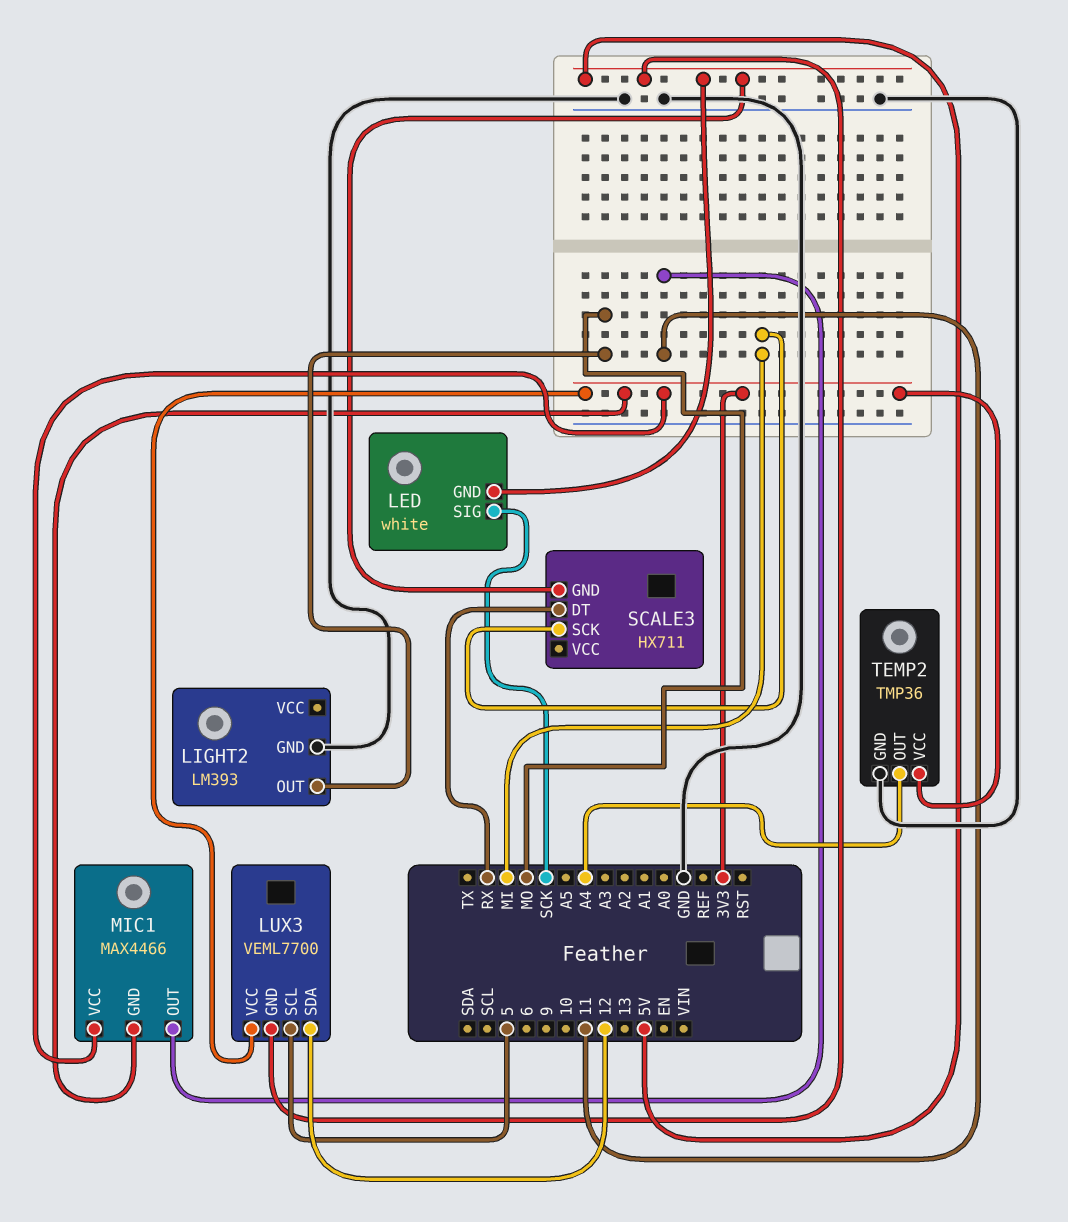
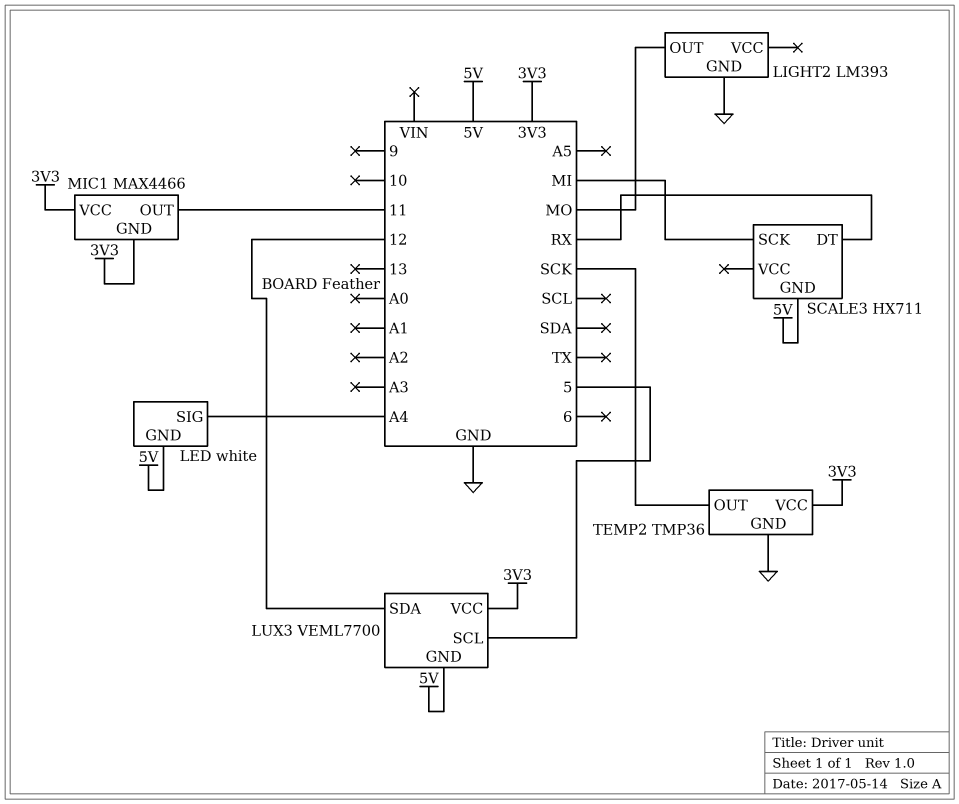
LED pin SIG: SCK -> A4
TEMP2 pin OUT: A4 -> SCK

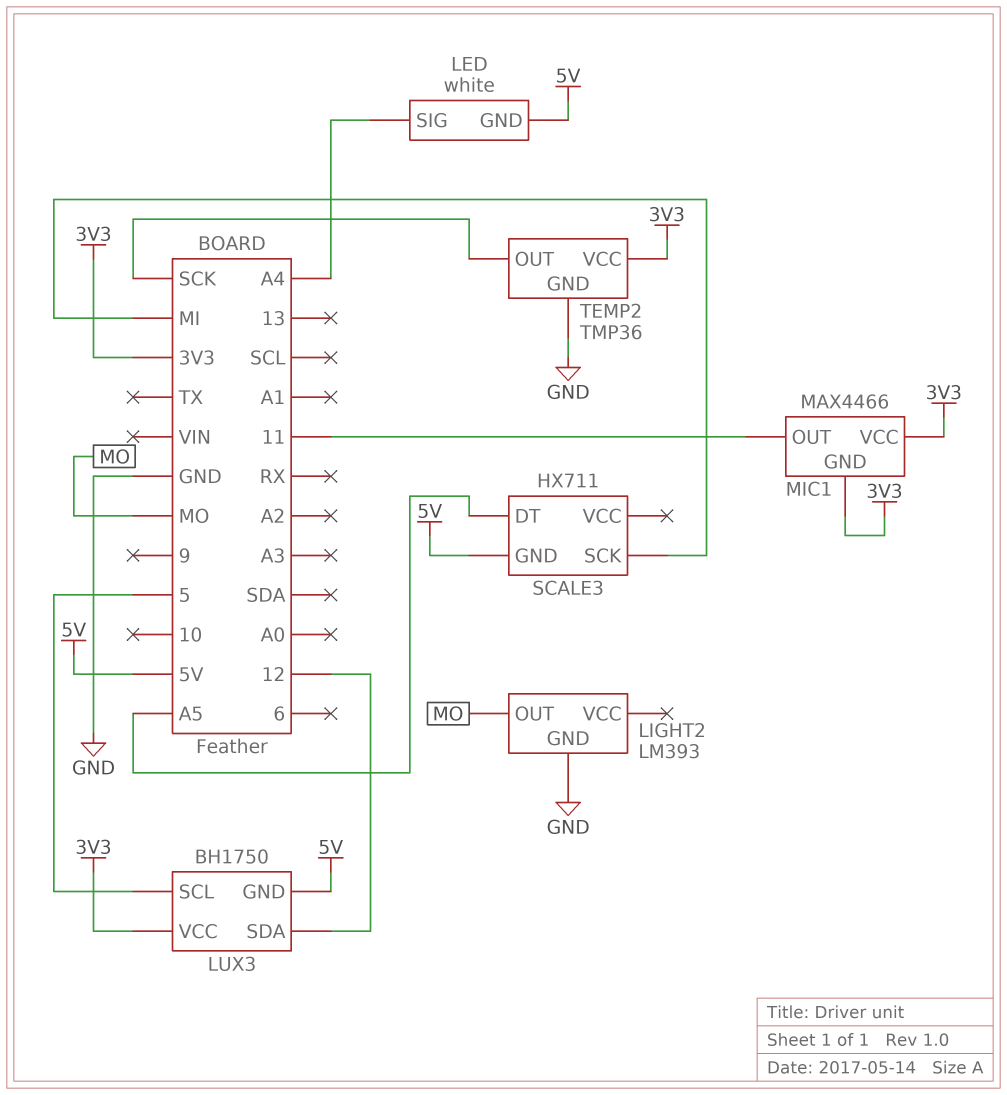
LUX3: VEML7700 -> BH1750
SCALE3 pin DT: RX -> A5

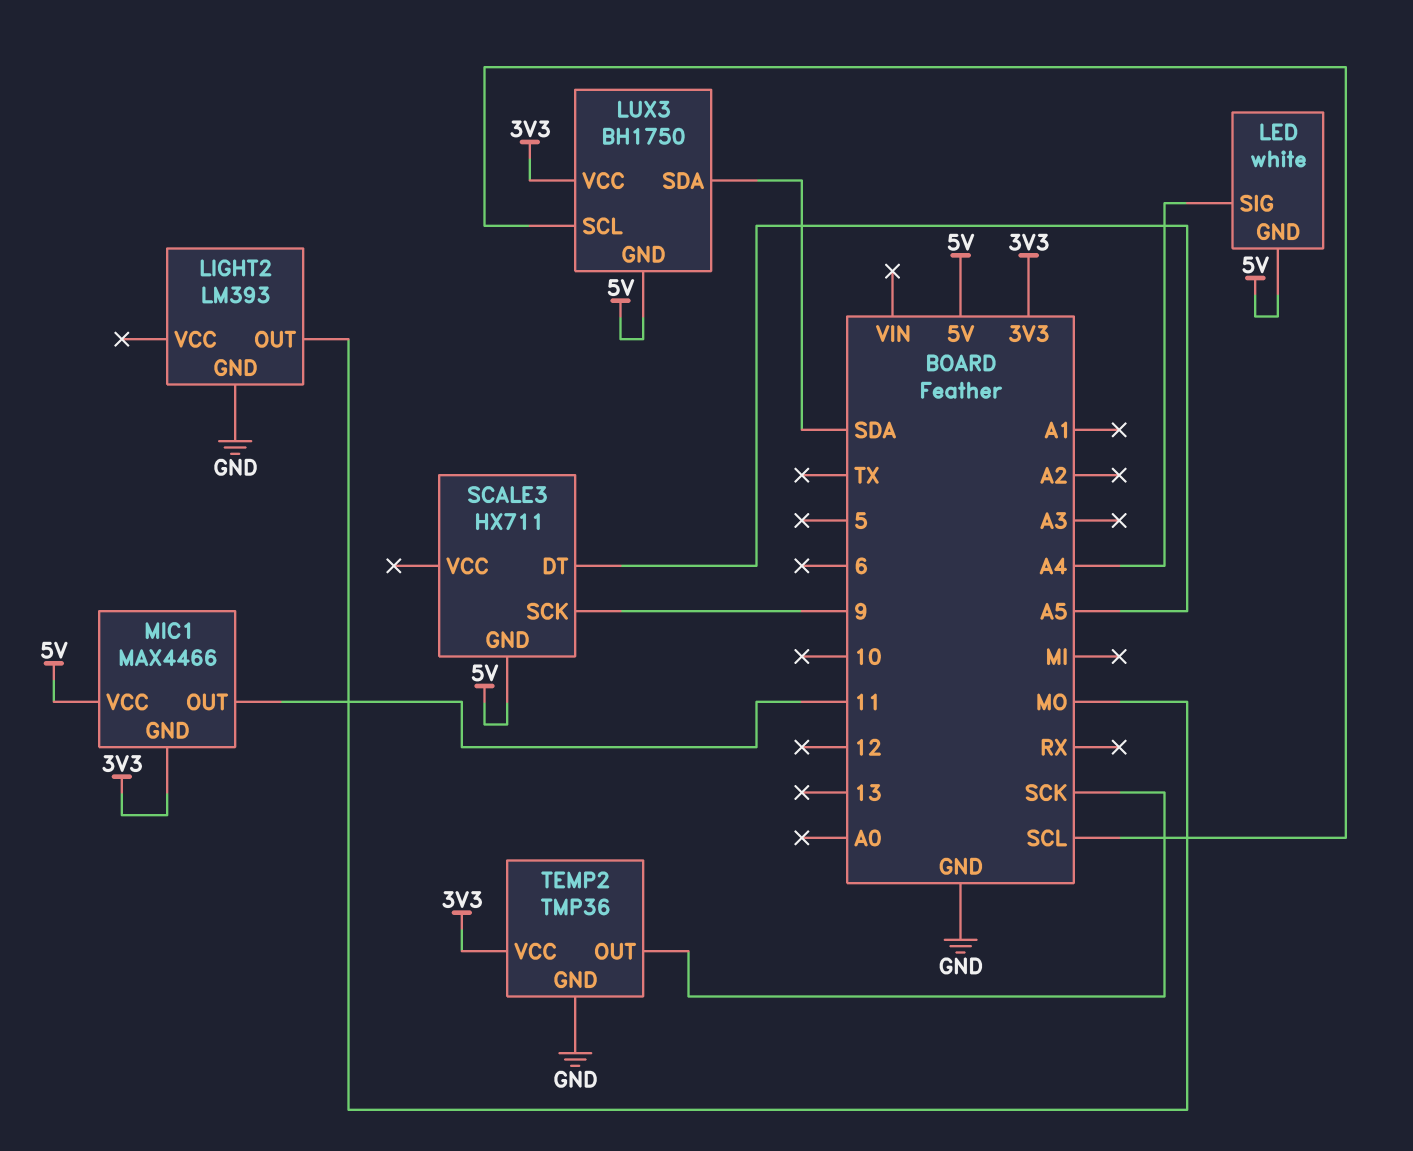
LUX3 pin SCL: 5 -> SCL
LUX3 pin SDA: 12 -> SDA
MIC1 pin VCC: 3V3 -> 5V
SCALE3 pin SCK: MI -> 9

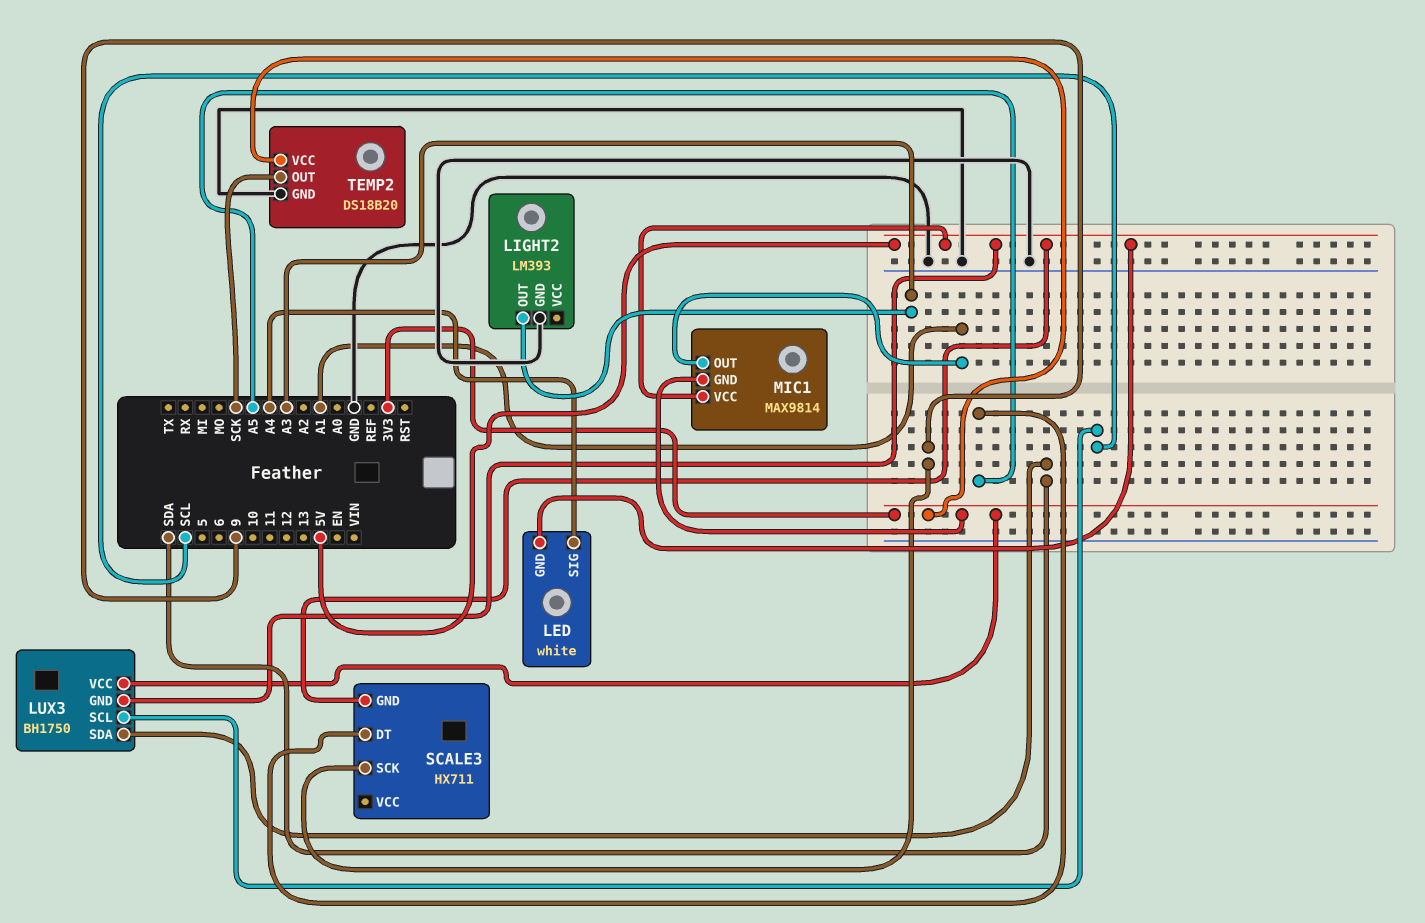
LIGHT2 pin OUT: MO -> A3
MIC1: MAX4466 -> MAX9814
MIC1 pin OUT: 11 -> A1
TEMP2: TMP36 -> DS18B20

